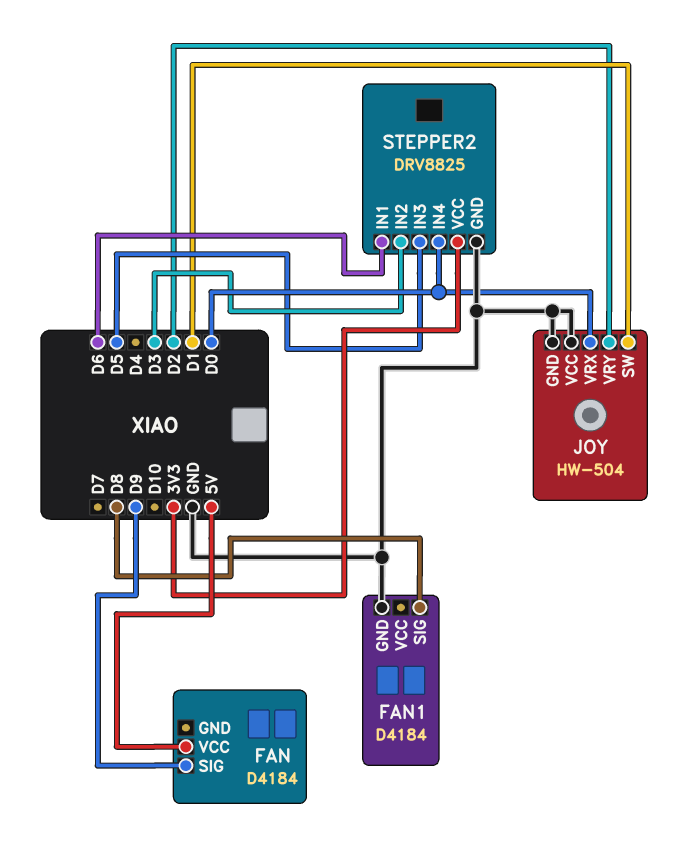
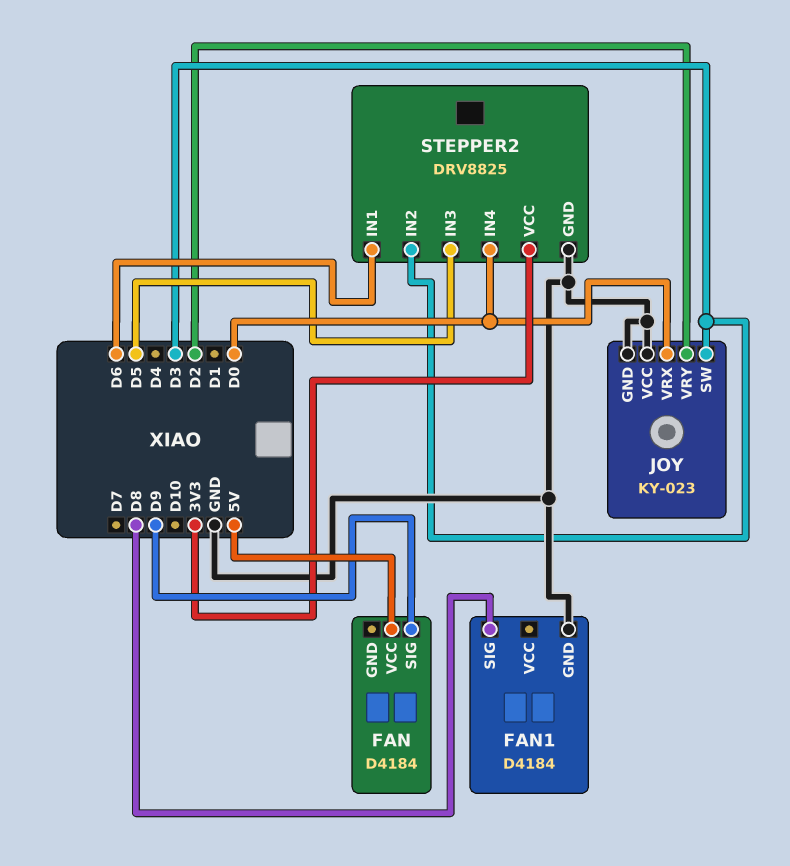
JOY: HW-504 -> KY-023
JOY pin SW: D1 -> D3

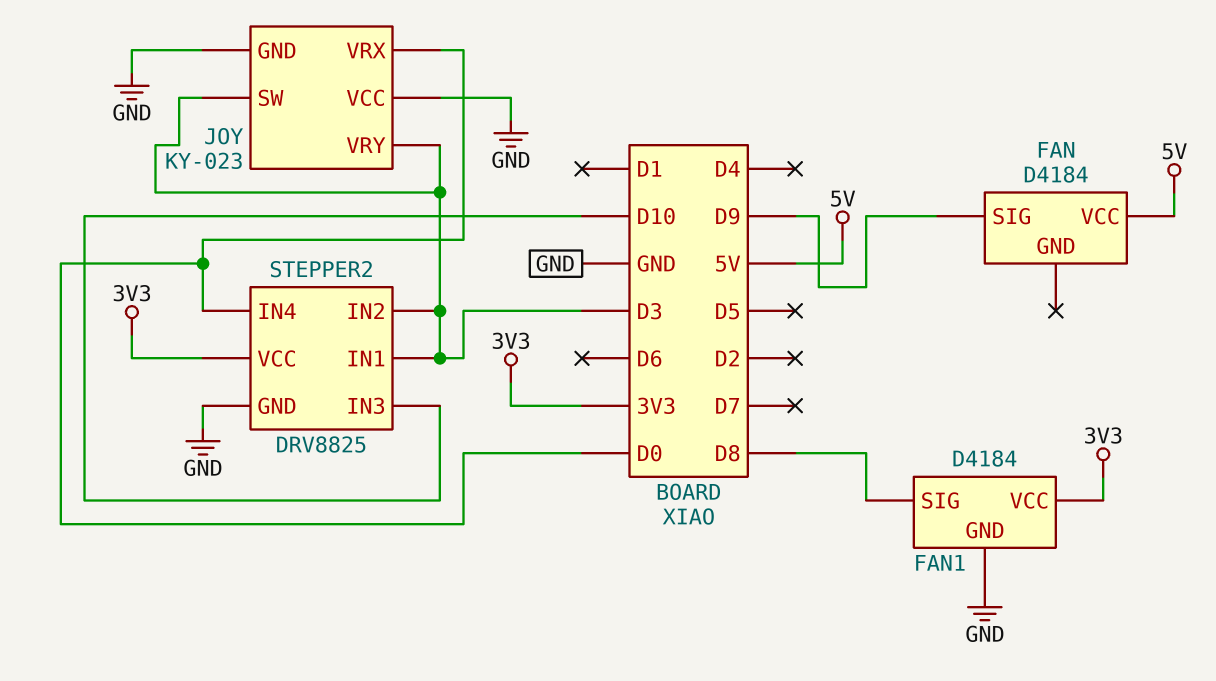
FAN1 pin VCC: none -> 3V3
JOY pin VRY: D2 -> D3
STEPPER2 pin IN1: D6 -> D3
STEPPER2 pin IN3: D5 -> D10

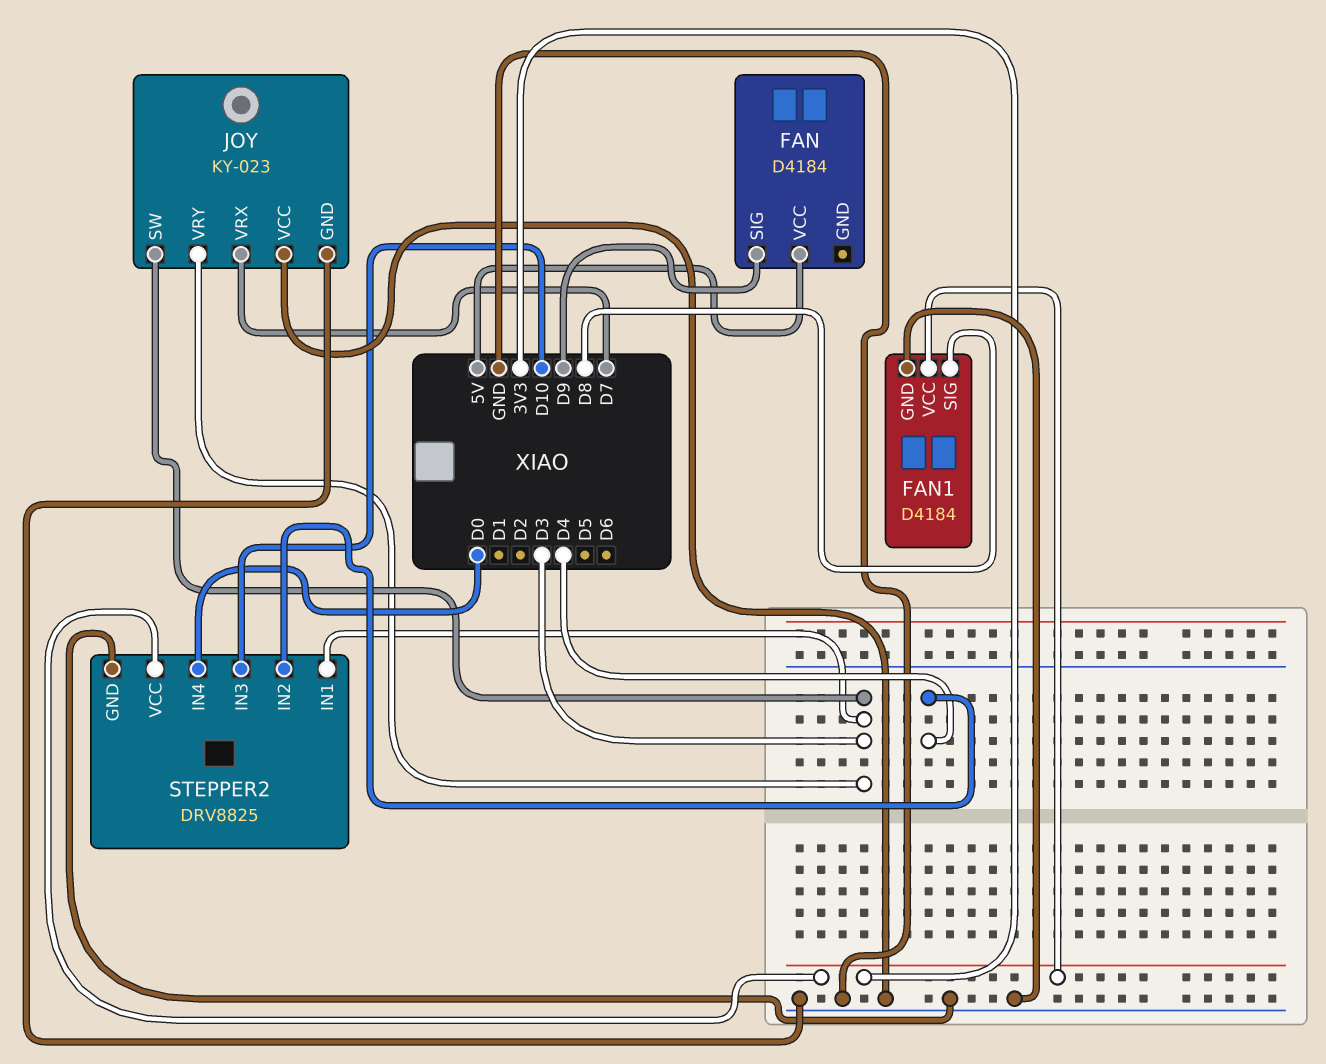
JOY pin VRX: D0 -> D7
STEPPER2 pin IN2: D3 -> D4

